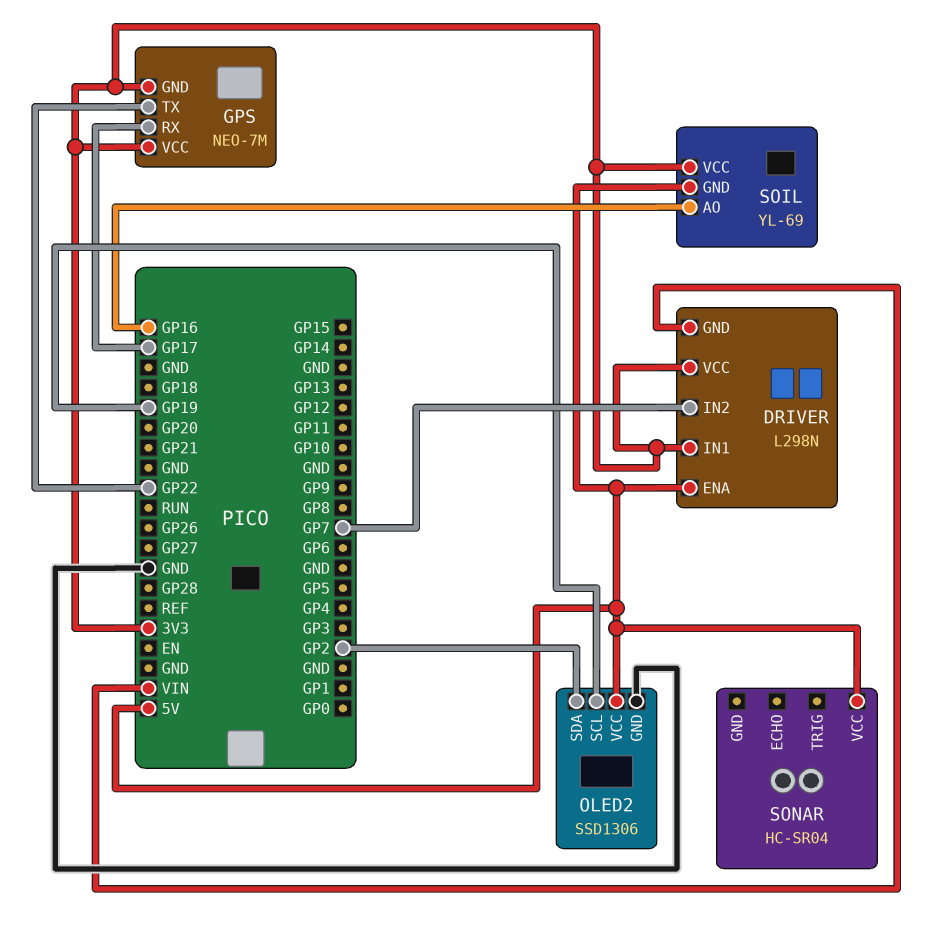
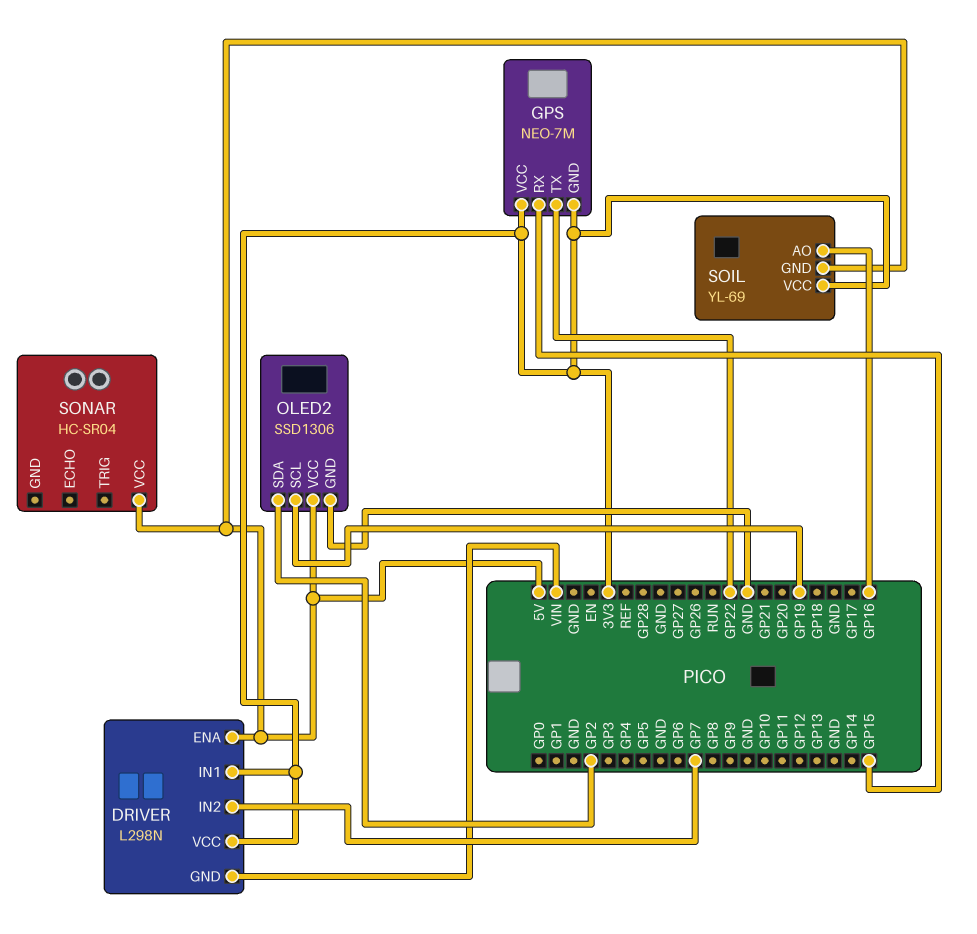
GPS pin RX: GP17 -> GP15

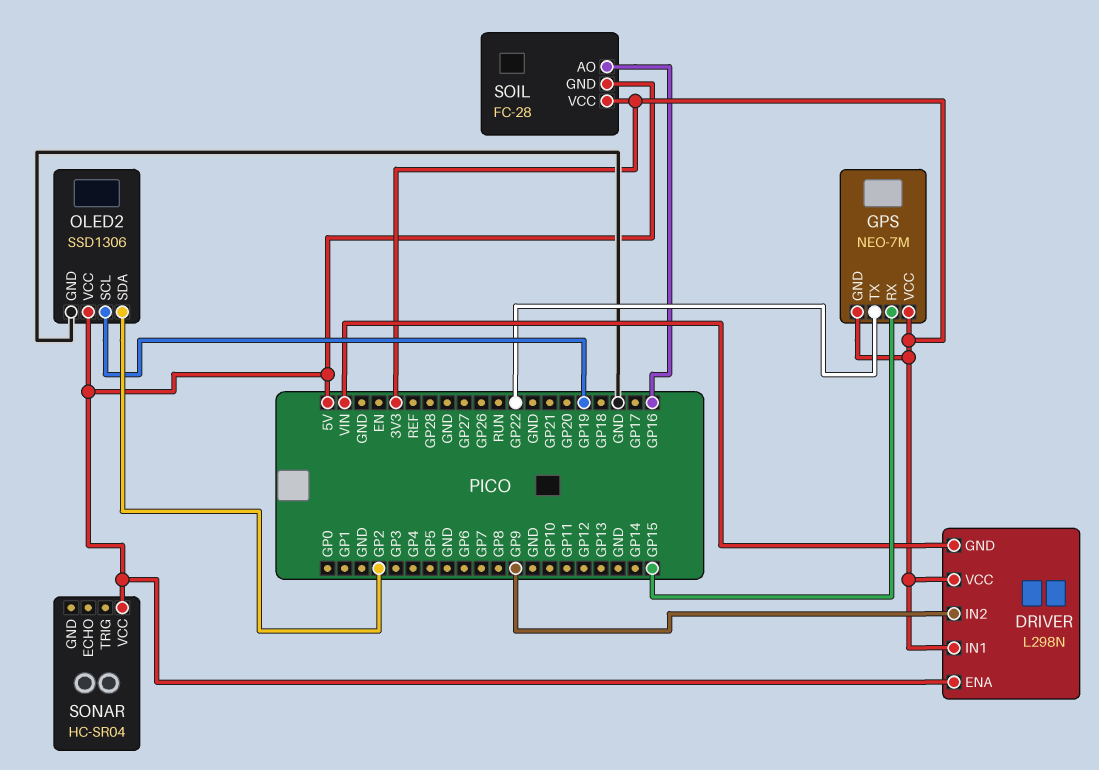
DRIVER pin IN2: GP7 -> GP9
SOIL: YL-69 -> FC-28

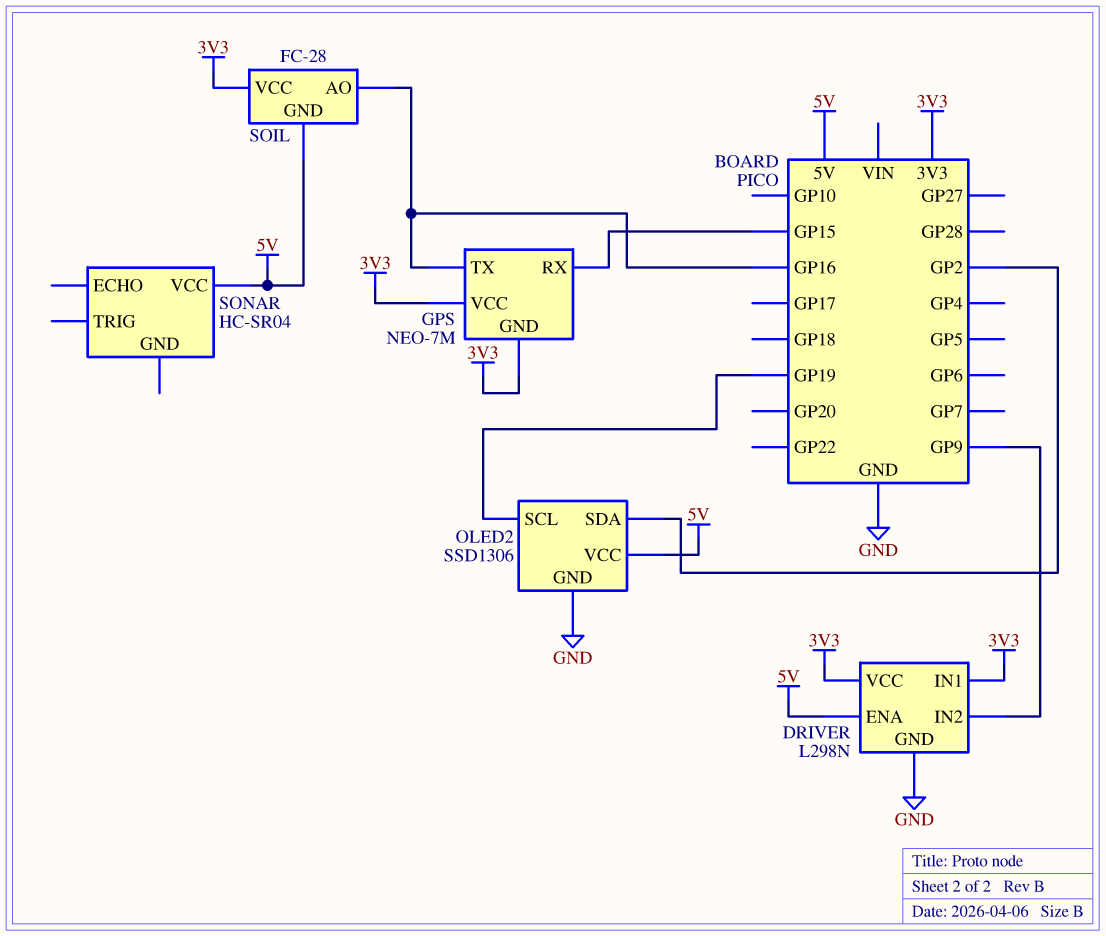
DRIVER pin GND: VIN -> GND
GPS pin TX: GP22 -> GP16

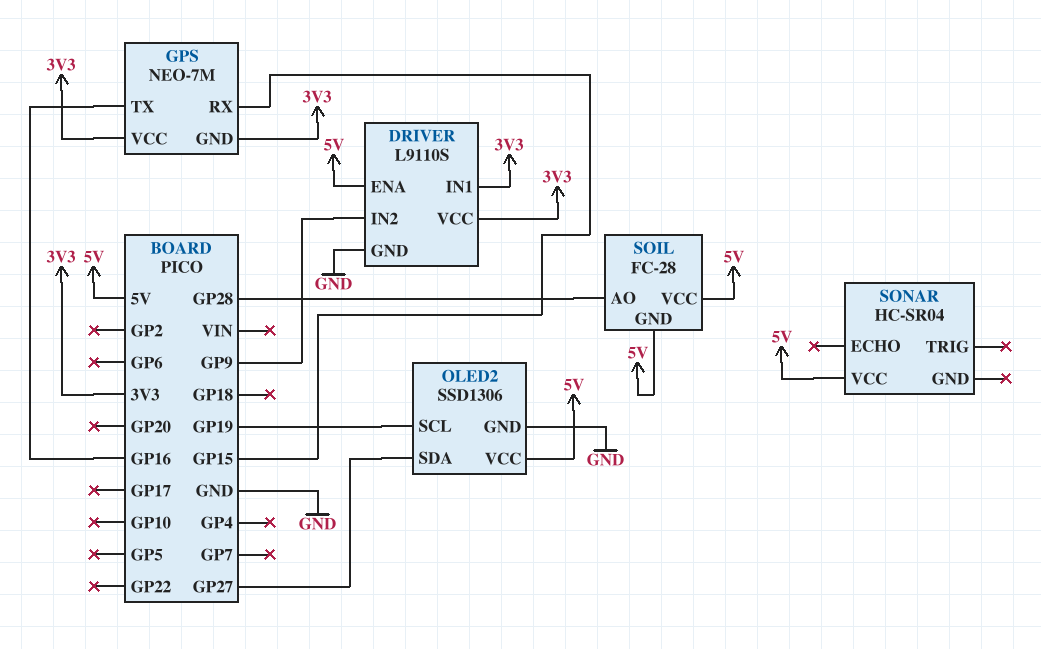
DRIVER: L298N -> L9110S
OLED2 pin SDA: GP2 -> GP27
SOIL pin AO: GP16 -> GP28
SOIL pin VCC: 3V3 -> 5V

